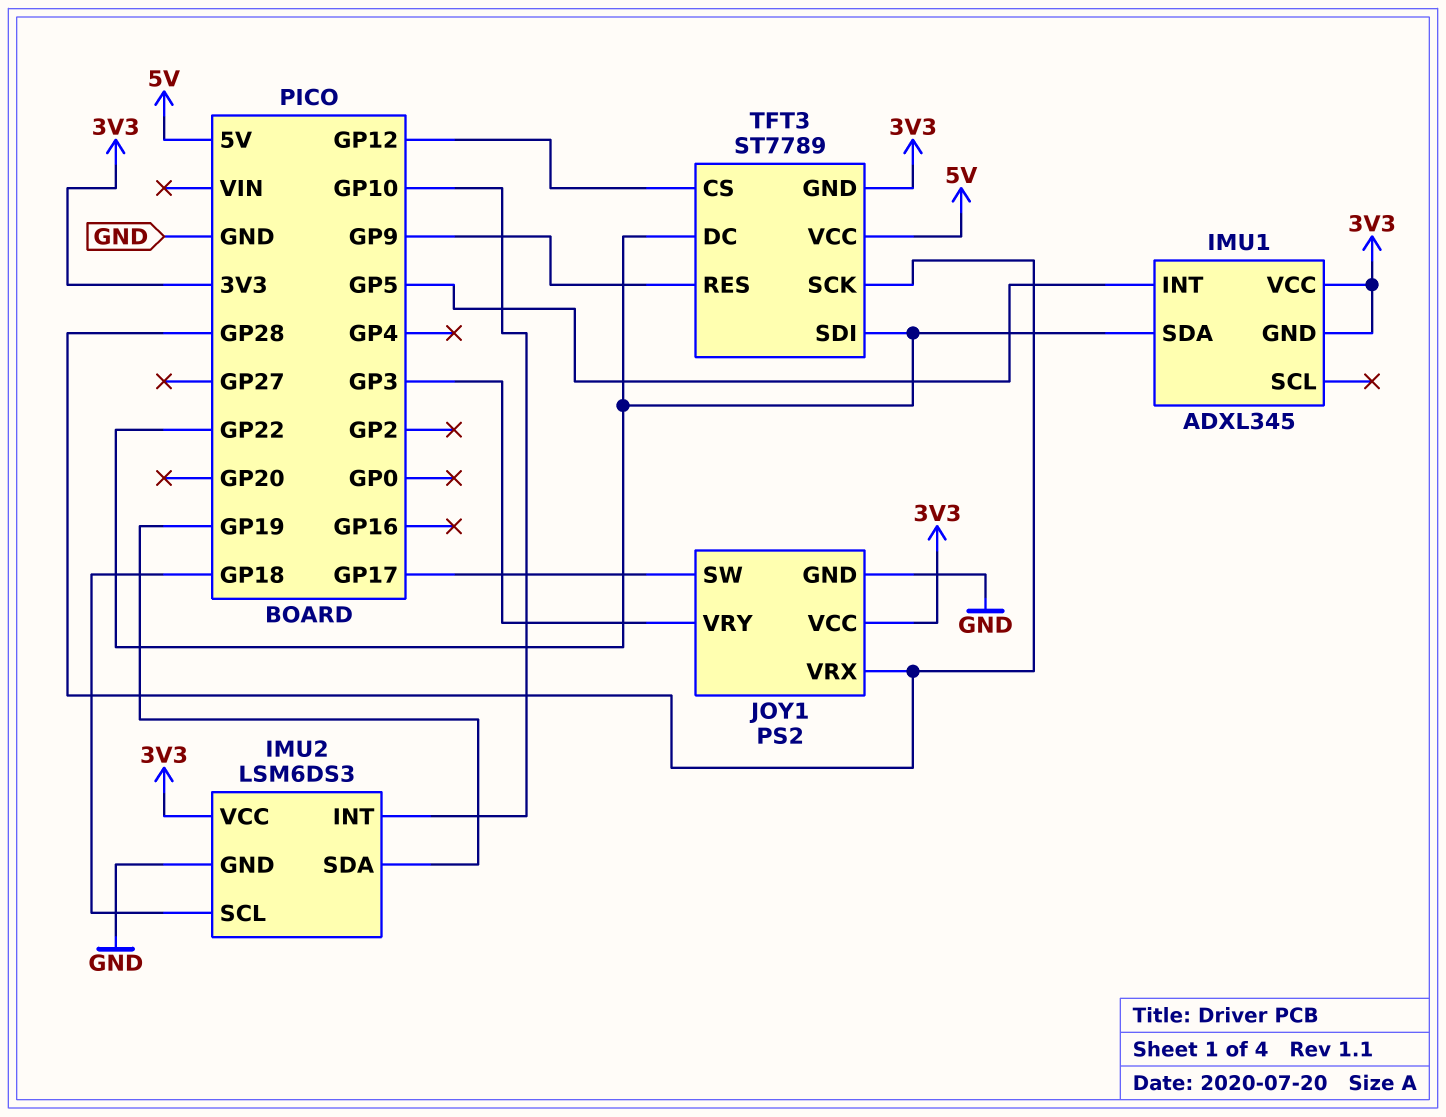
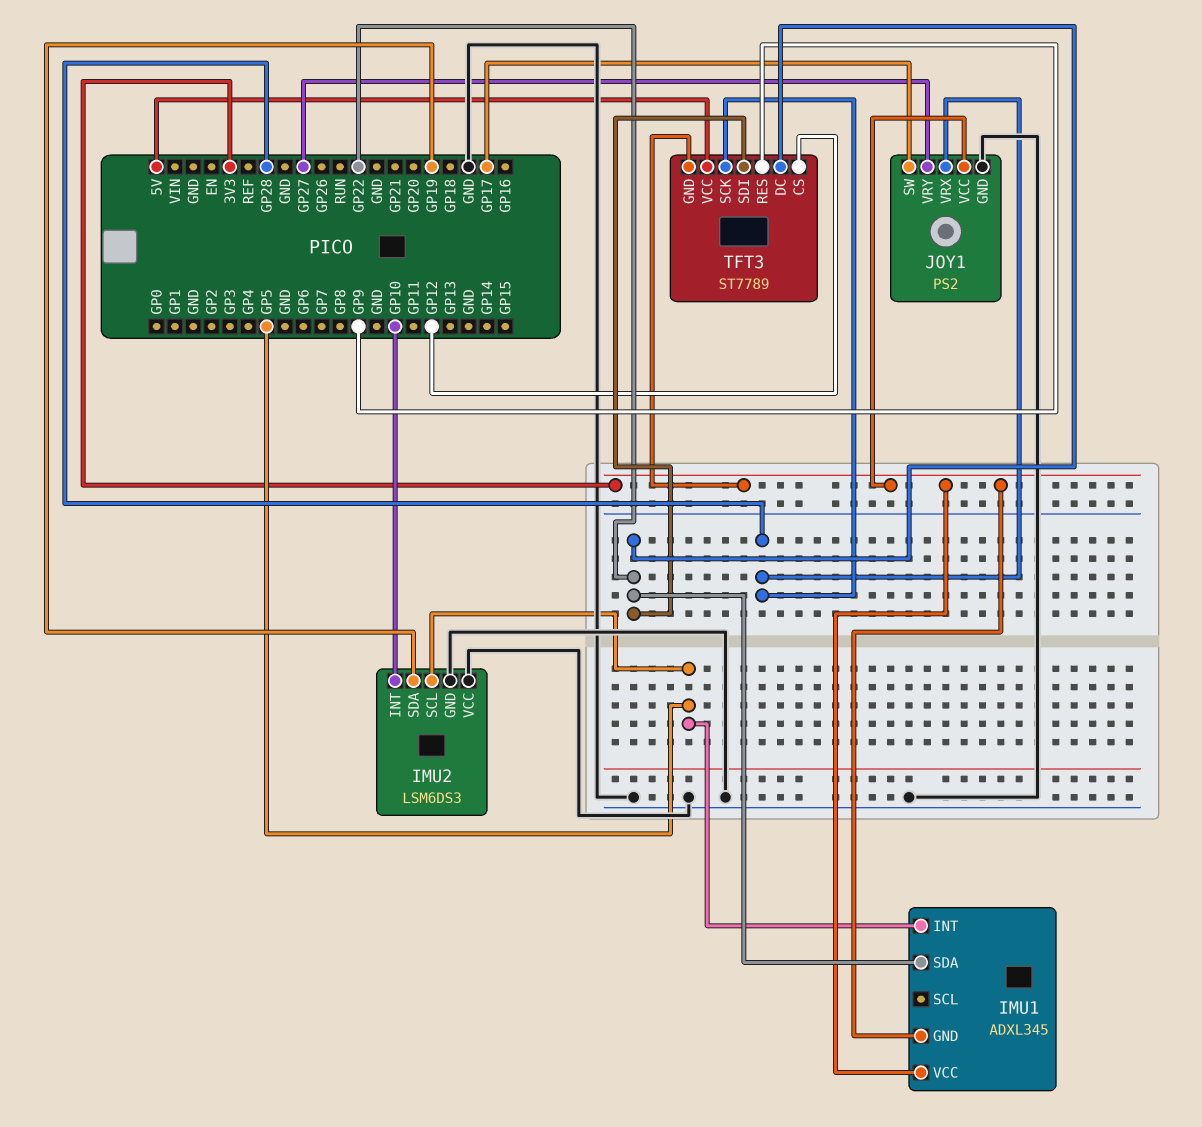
IMU2 pin SCL: GP18 -> GP5
IMU2 pin VCC: 3V3 -> GND
JOY1 pin VRY: GP3 -> GP27

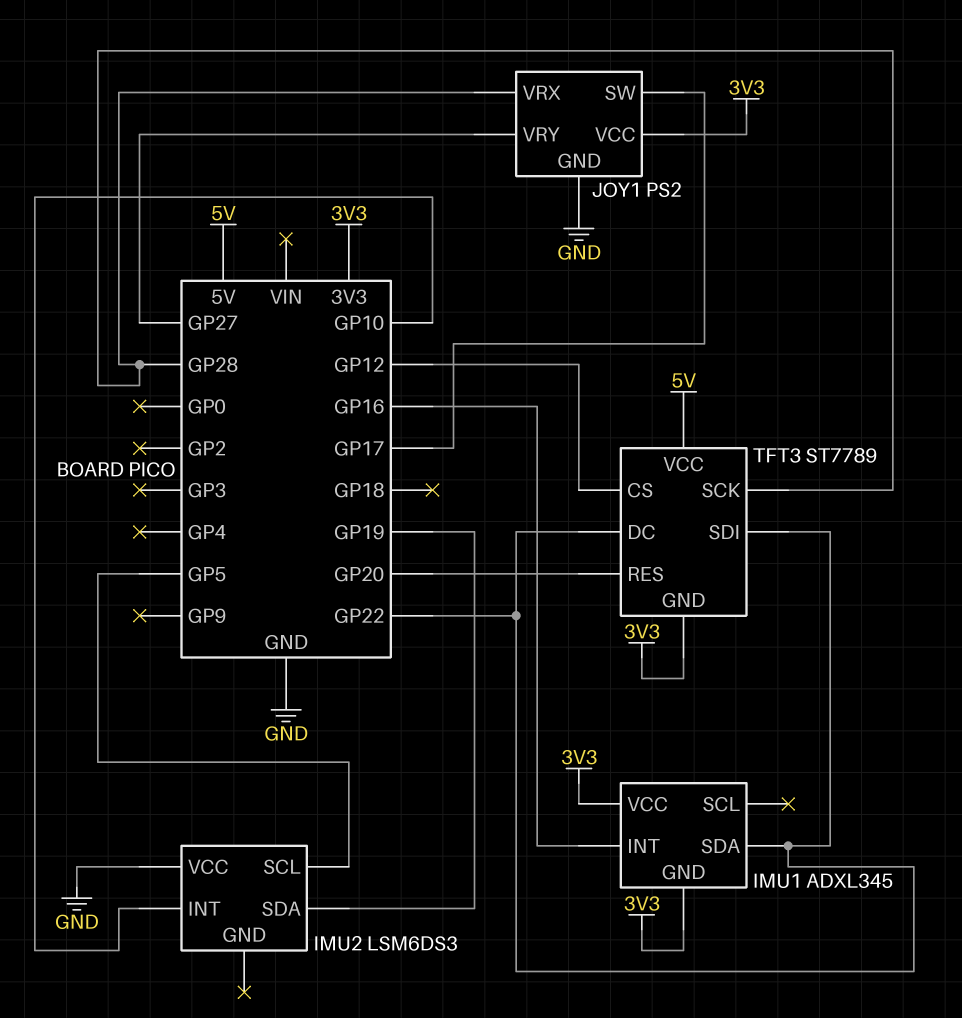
IMU1 pin INT: GP5 -> GP16
IMU2 pin GND: GND -> none
TFT3 pin RES: GP9 -> GP20

